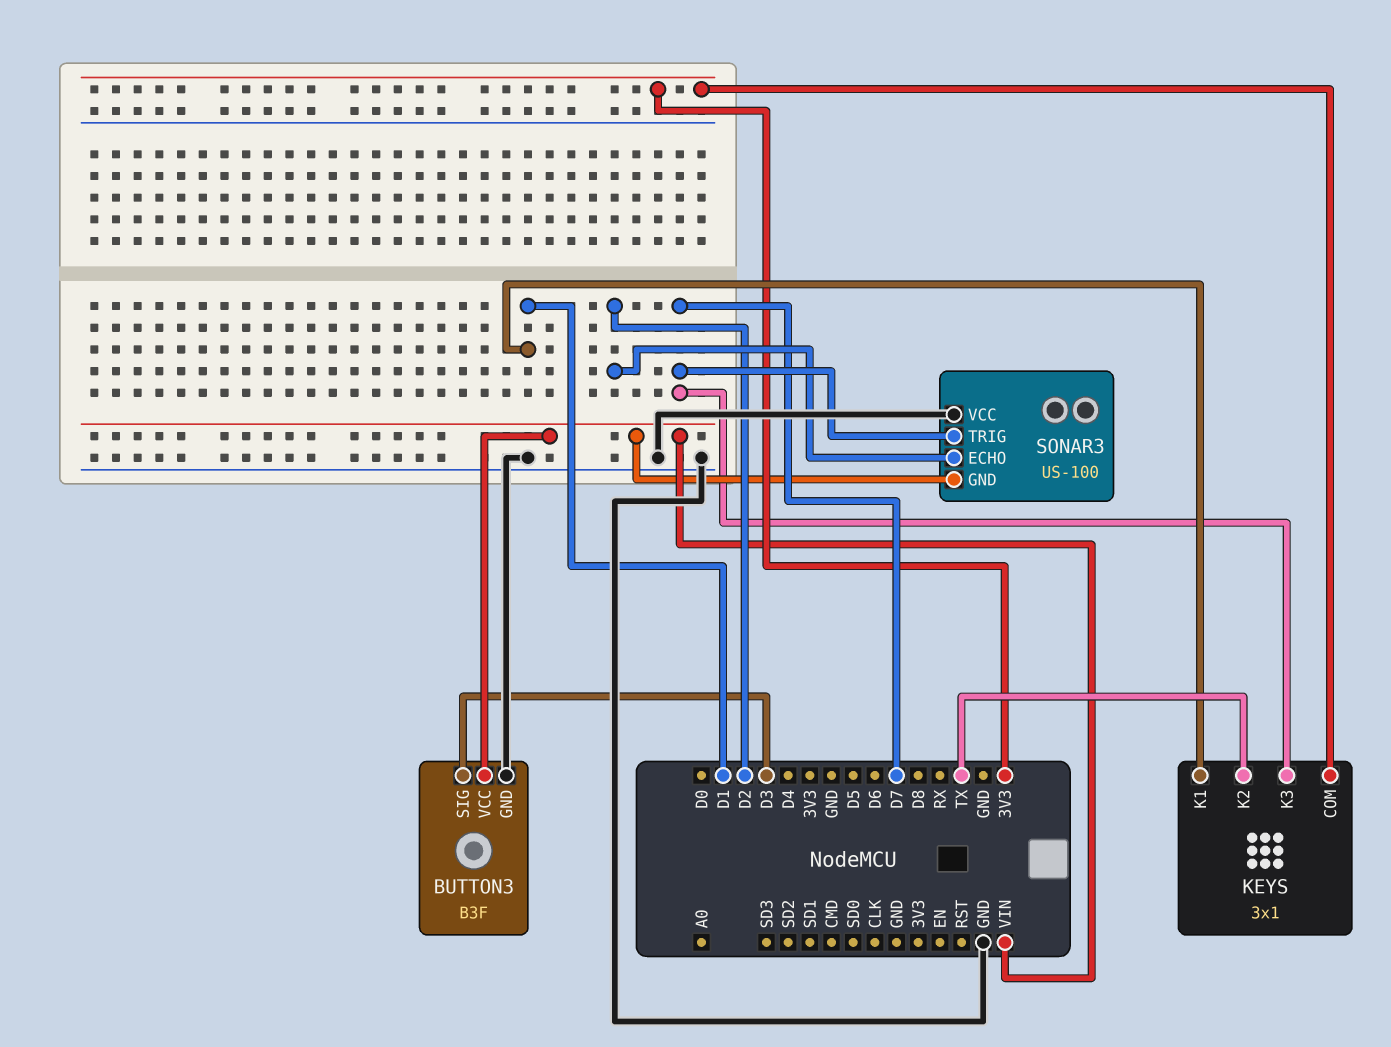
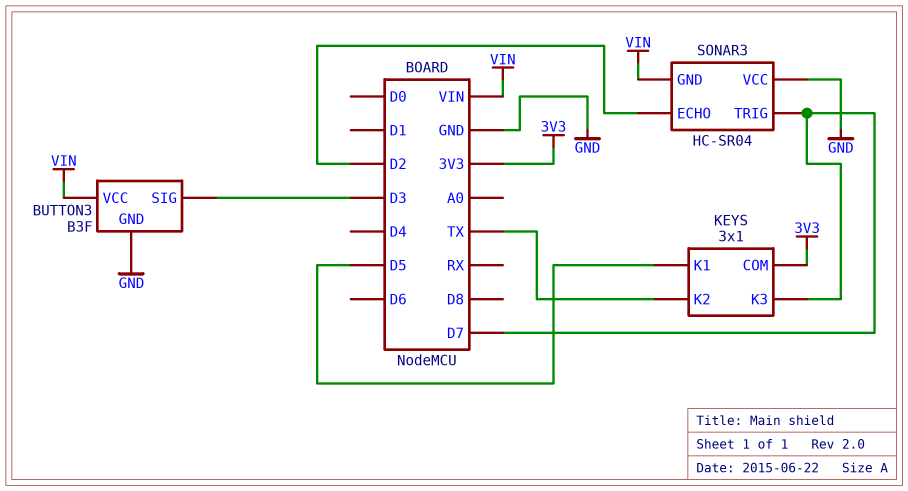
KEYS pin K1: D1 -> D5
SONAR3: US-100 -> HC-SR04

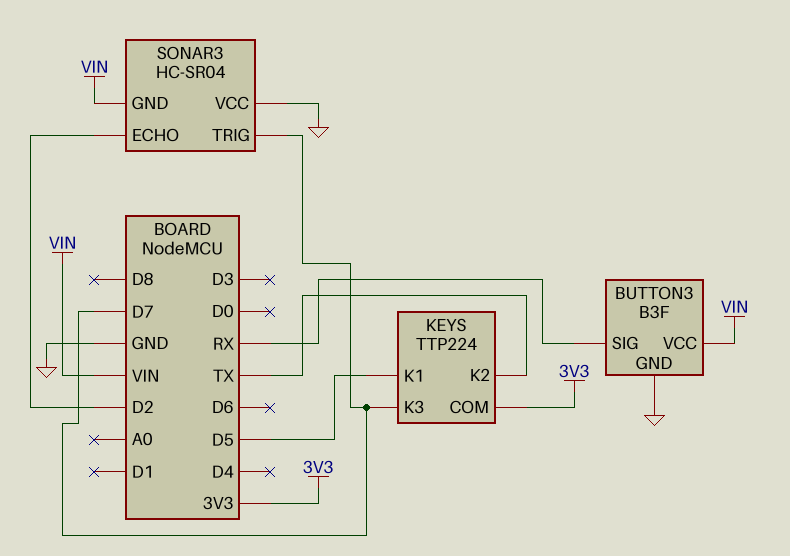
BUTTON3 pin SIG: D3 -> RX
KEYS: 3x1 -> TTP224

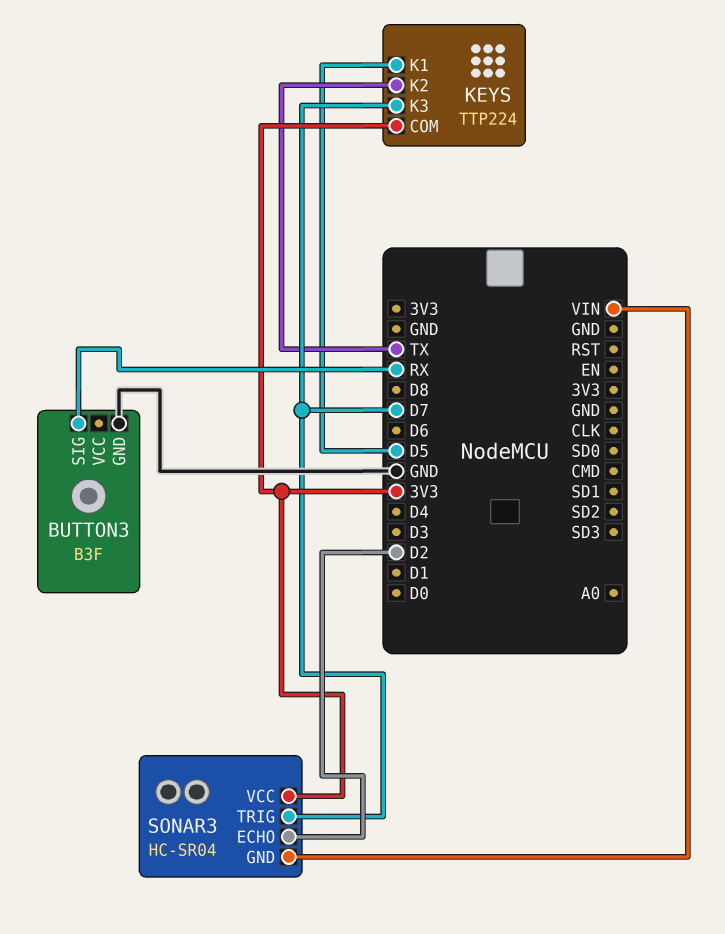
BUTTON3 pin VCC: VIN -> none
SONAR3 pin VCC: GND -> 3V3

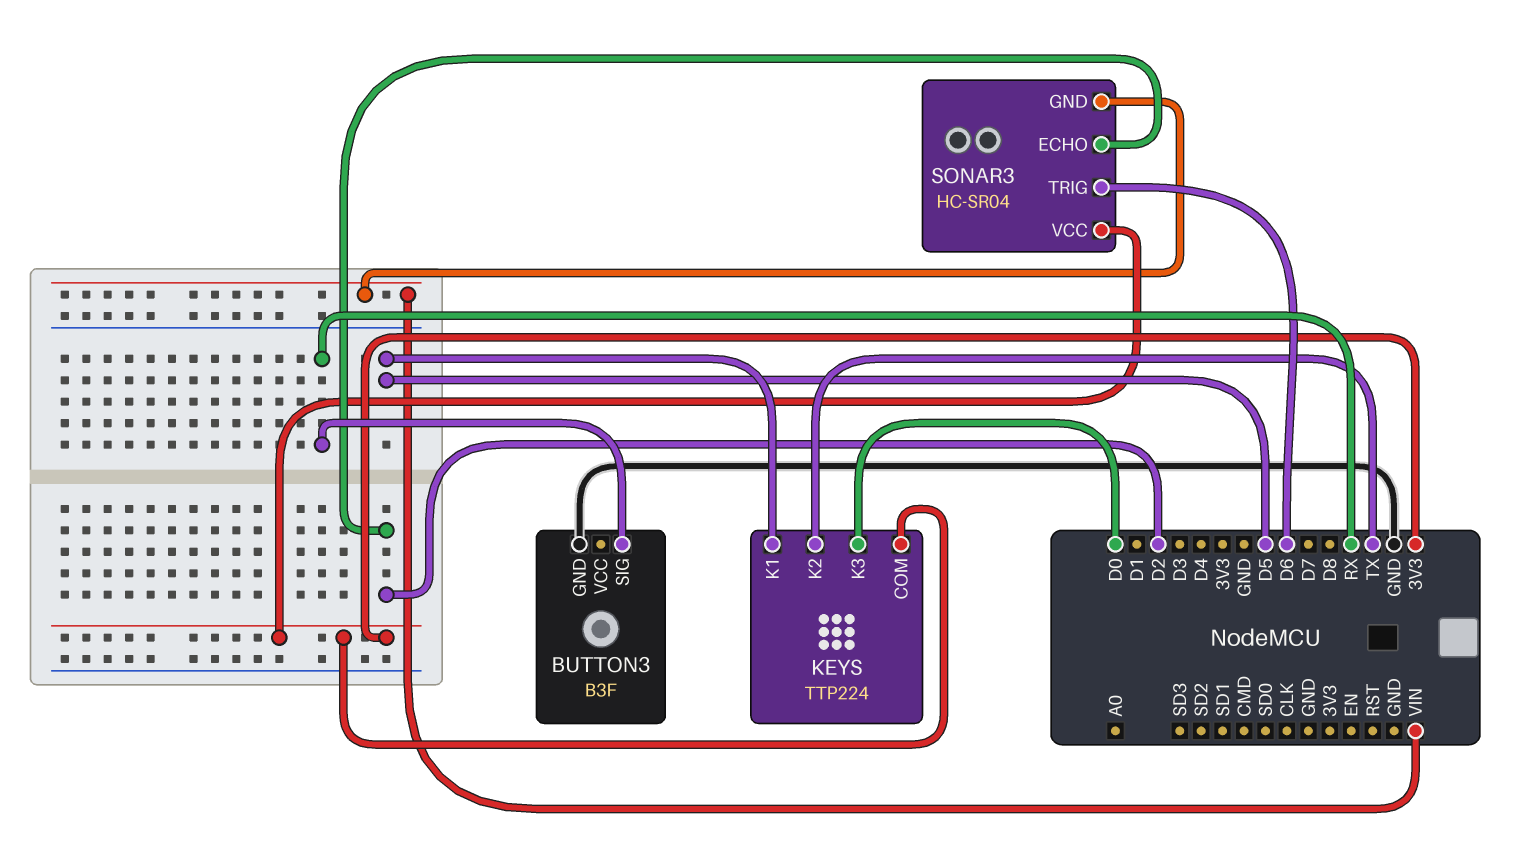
KEYS pin K3: D7 -> D0
SONAR3 pin TRIG: D7 -> D6

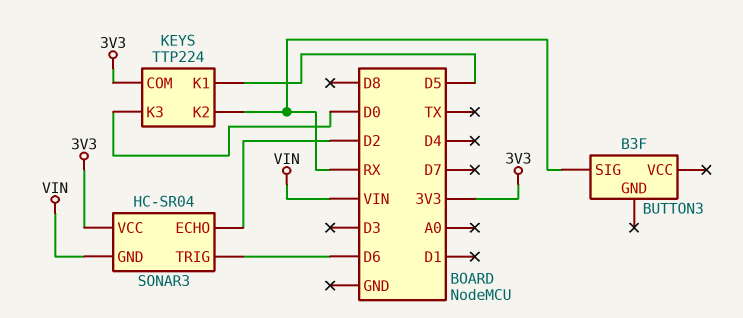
BUTTON3 pin GND: GND -> none
KEYS pin K2: TX -> RX

